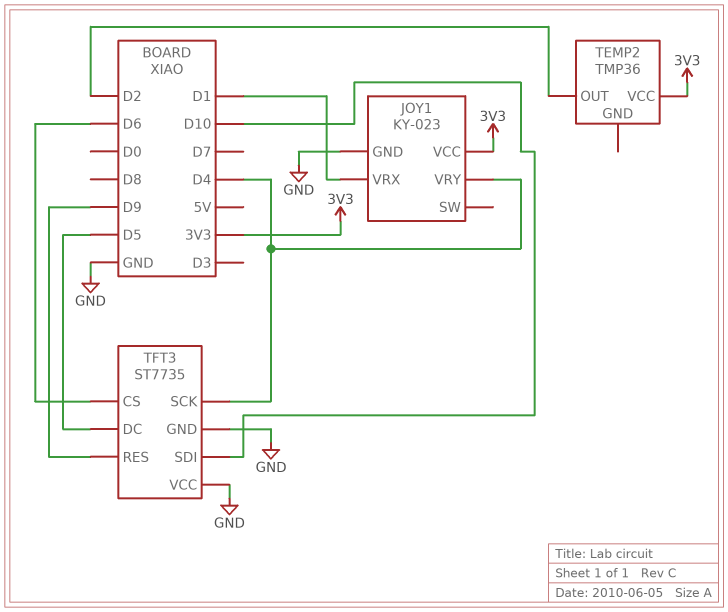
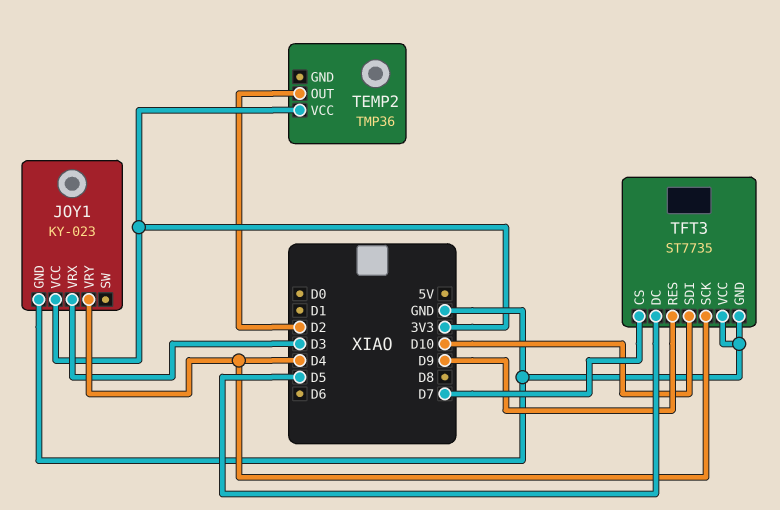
JOY1 pin VRX: D1 -> D3
TFT3 pin CS: D6 -> D7

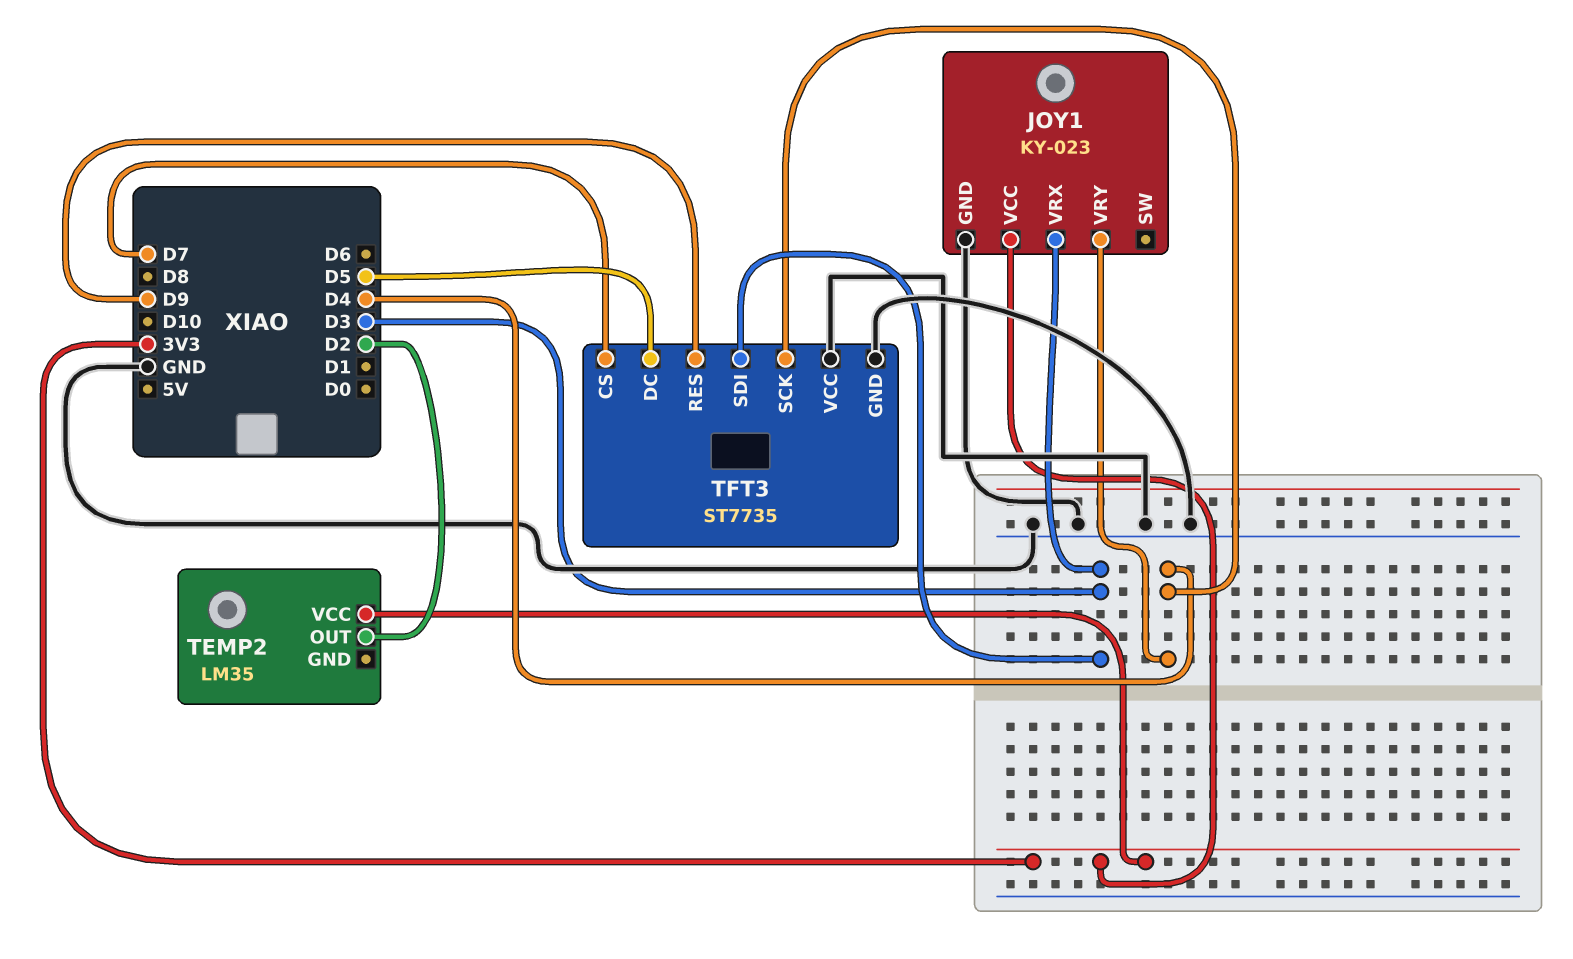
TEMP2: TMP36 -> LM35
TFT3 pin SDI: D10 -> D3

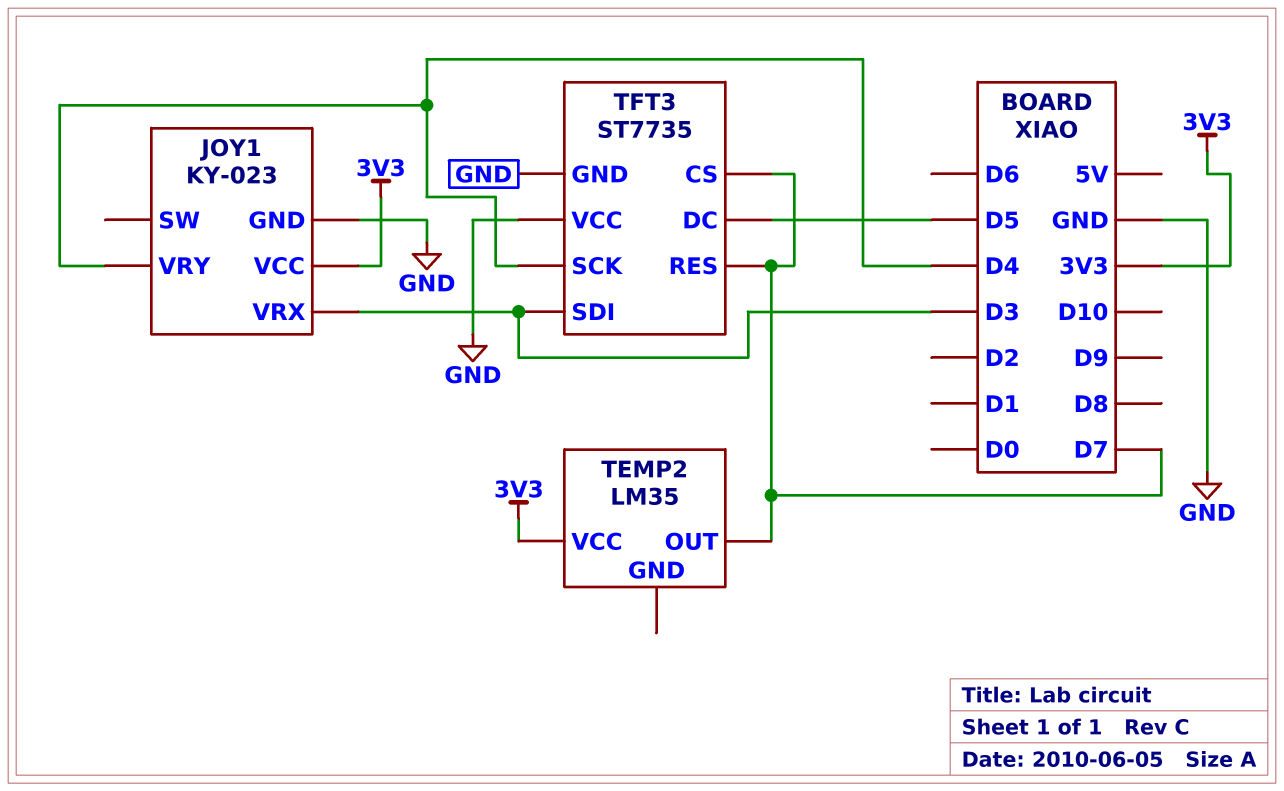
TEMP2 pin OUT: D2 -> D7
TFT3 pin RES: D9 -> D7

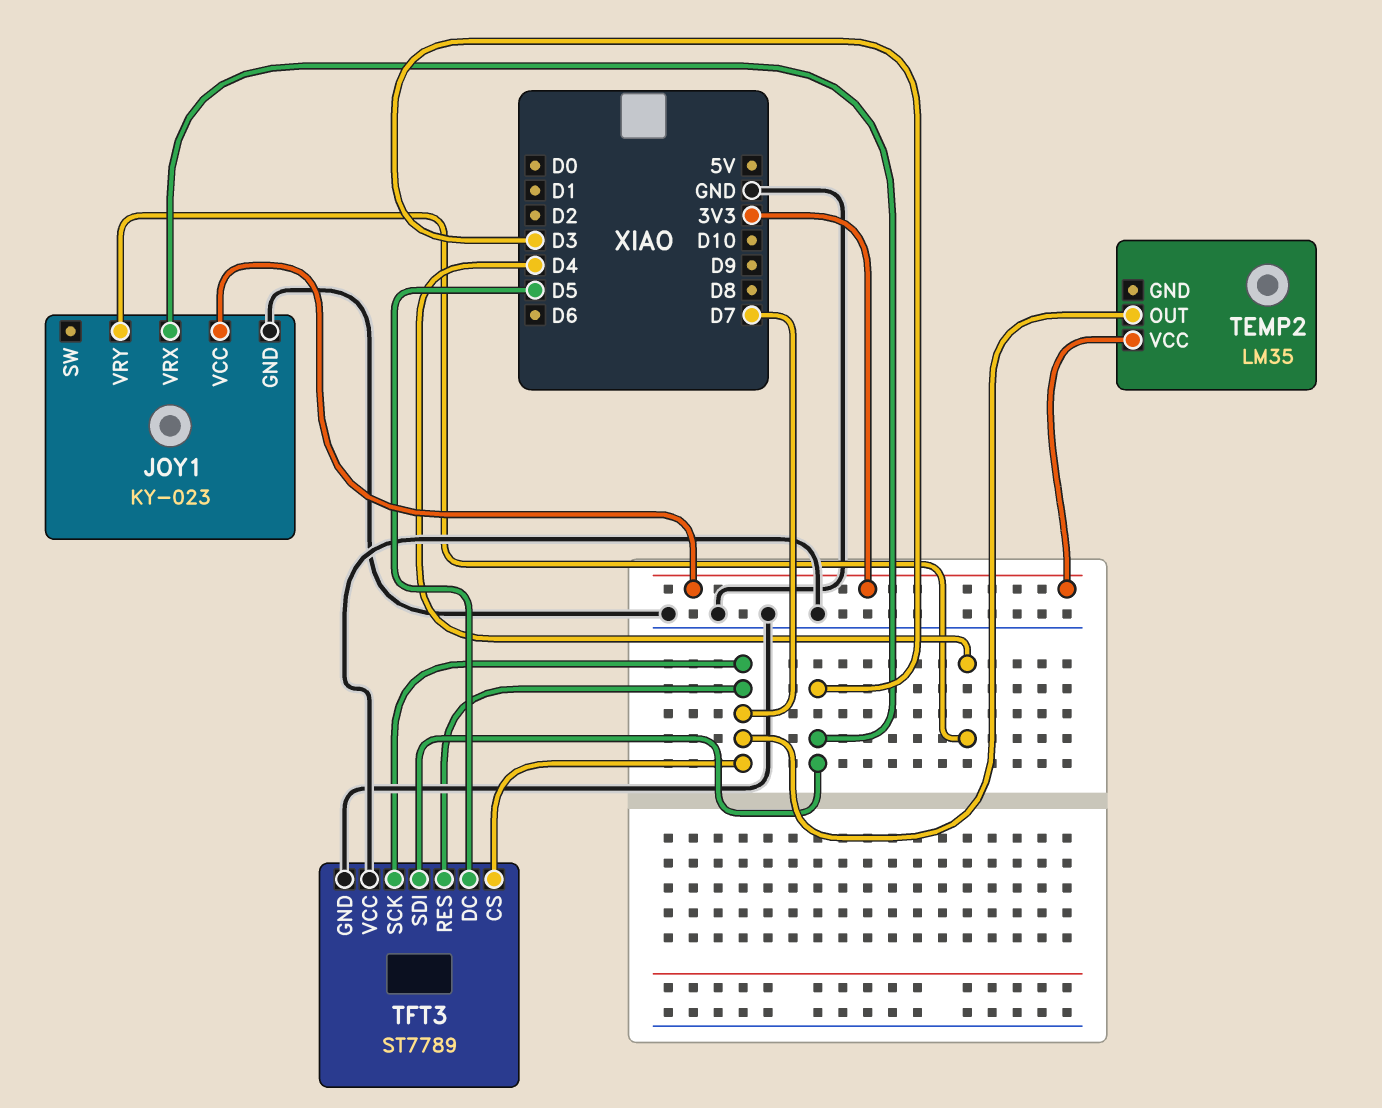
TFT3: ST7735 -> ST7789
TFT3 pin SCK: D4 -> D7

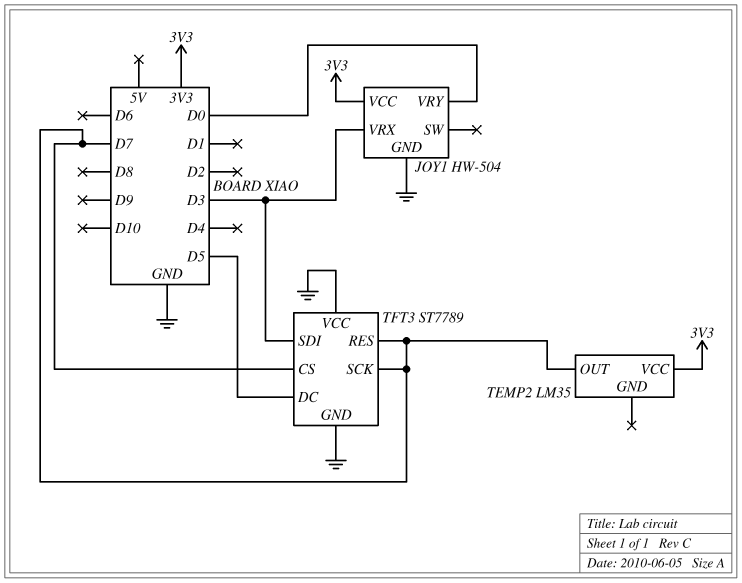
JOY1: KY-023 -> HW-504
JOY1 pin VRY: D4 -> D0

